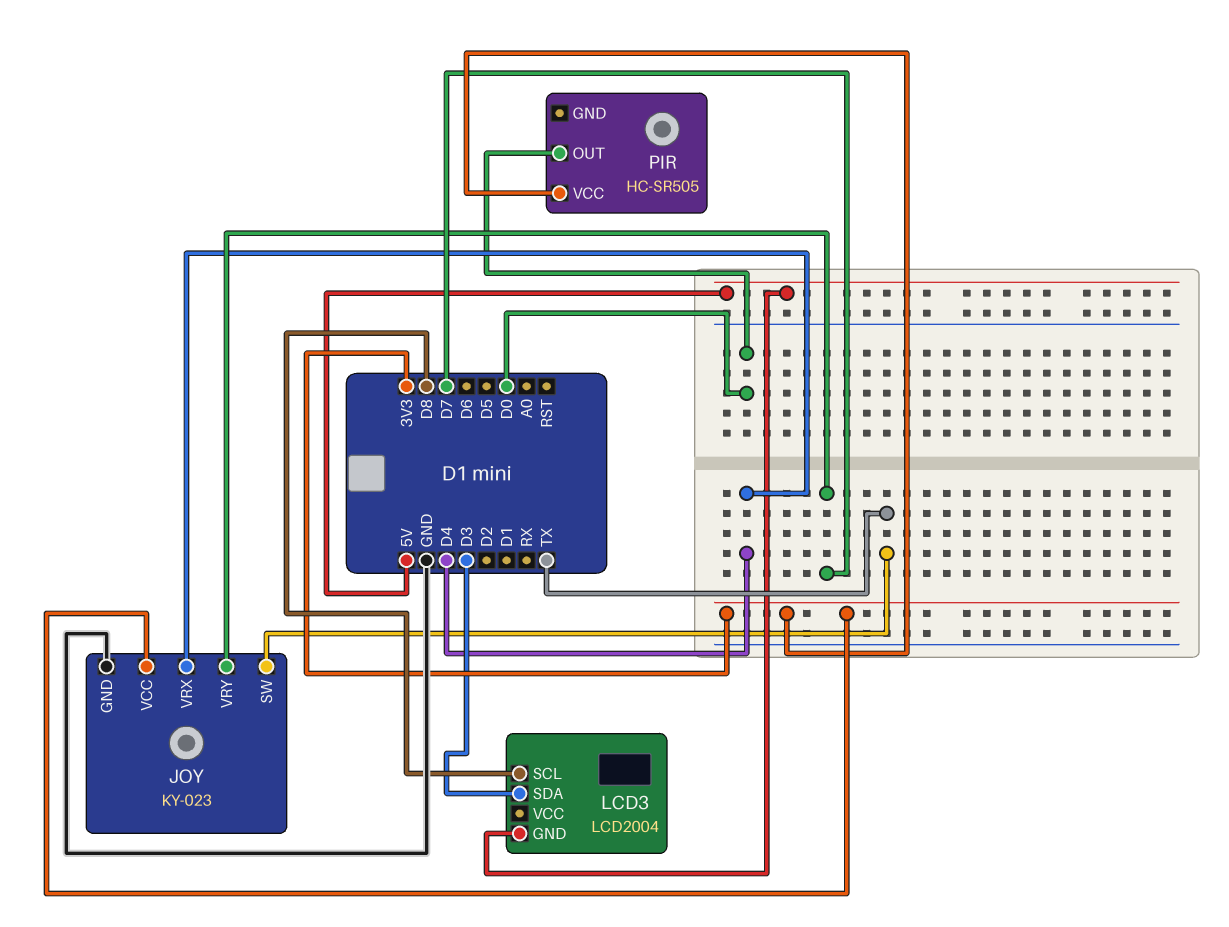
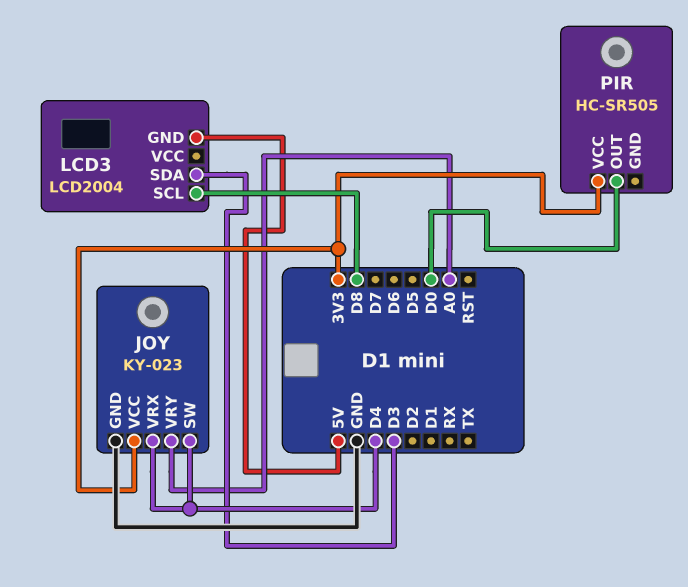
JOY pin SW: TX -> D4
JOY pin VRY: D7 -> A0

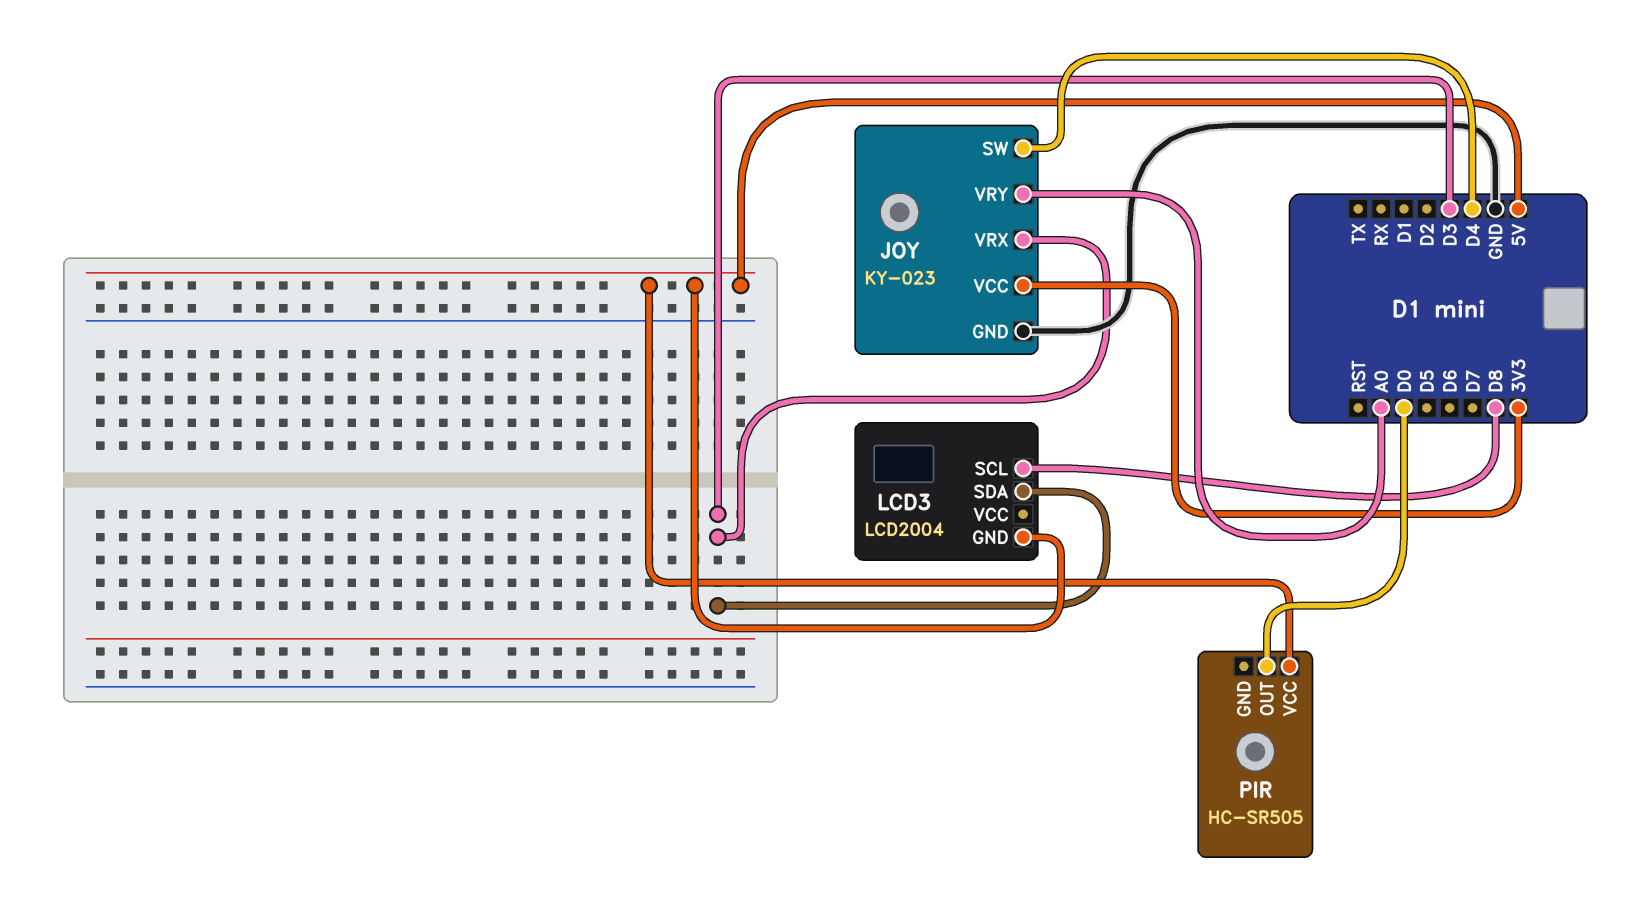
JOY pin VRX: D4 -> D3
PIR pin VCC: 3V3 -> 5V

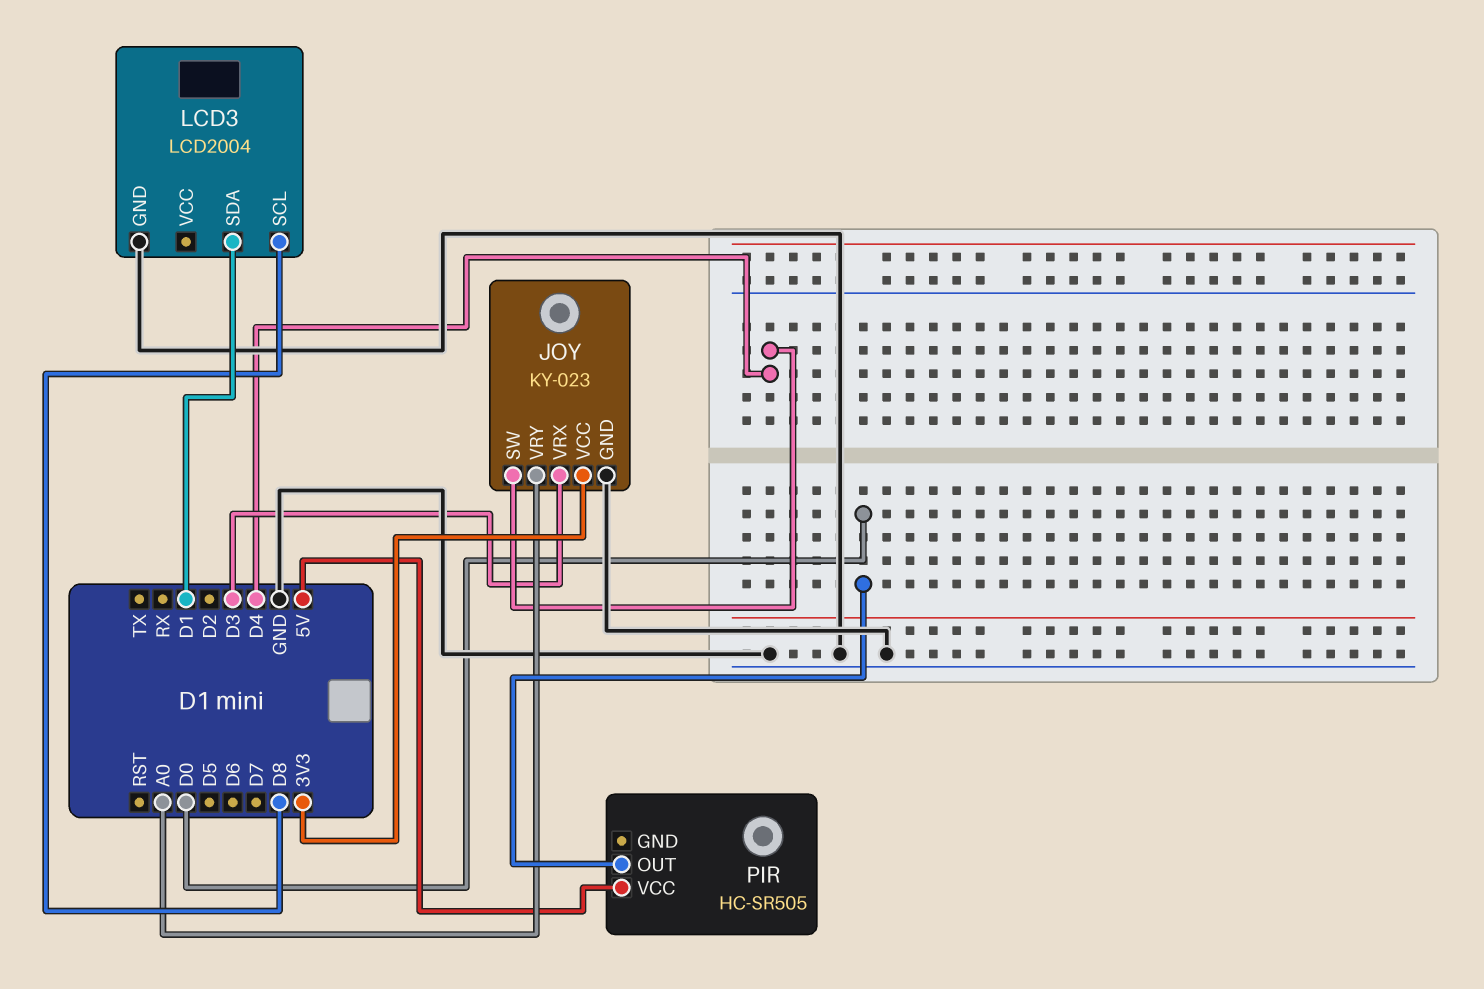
LCD3 pin GND: 5V -> GND
LCD3 pin SDA: D3 -> D1

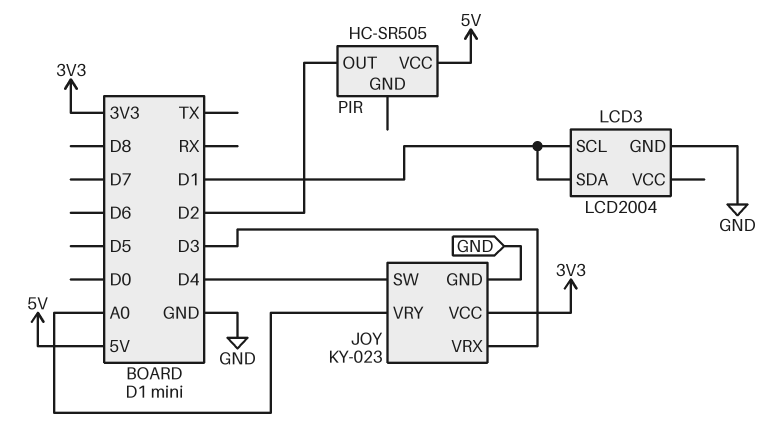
LCD3 pin SCL: D8 -> D1
PIR pin OUT: D0 -> D2

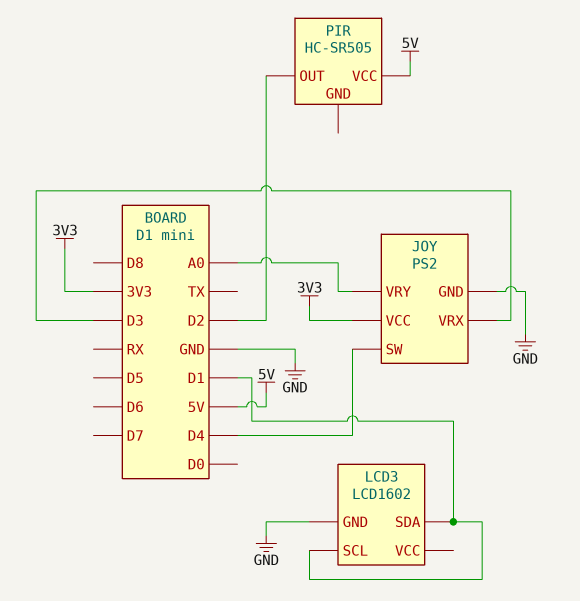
JOY: KY-023 -> PS2
LCD3: LCD2004 -> LCD1602

